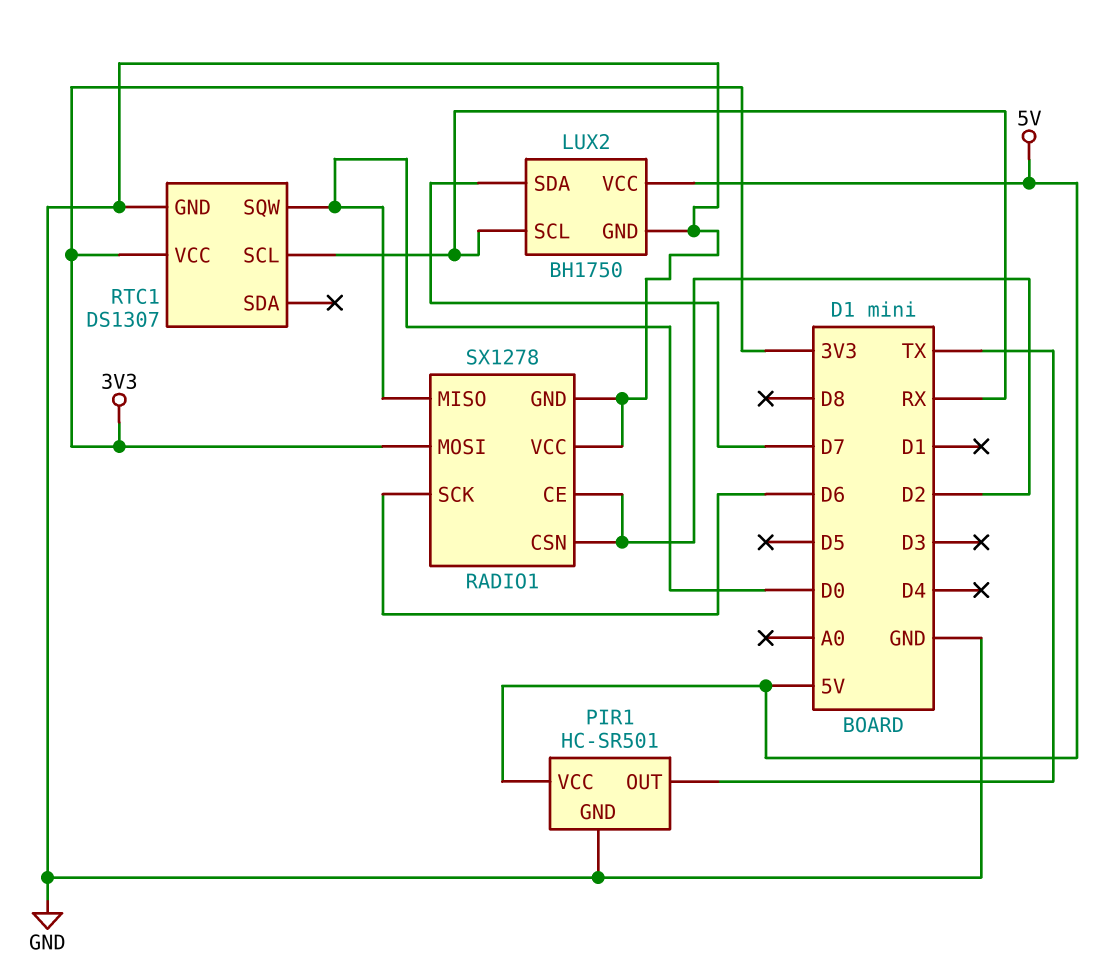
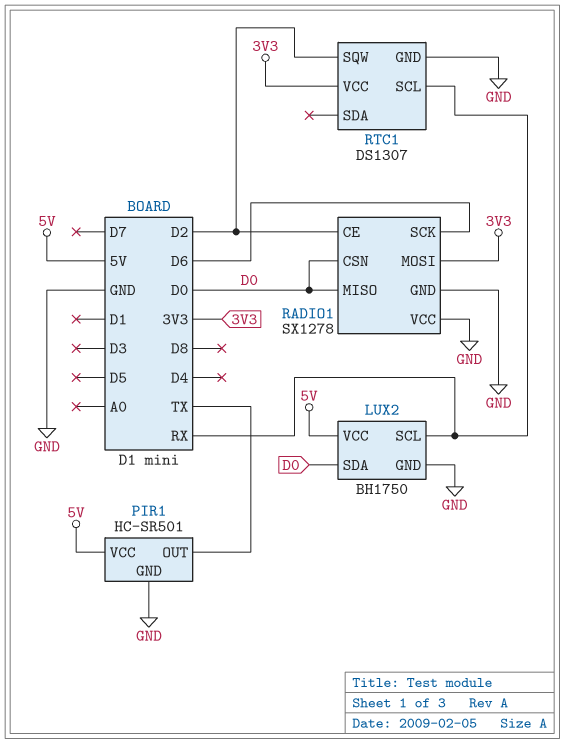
LUX2 pin SDA: D7 -> D0
RADIO1 pin CSN: D2 -> D0
RTC1 pin SQW: D0 -> D2

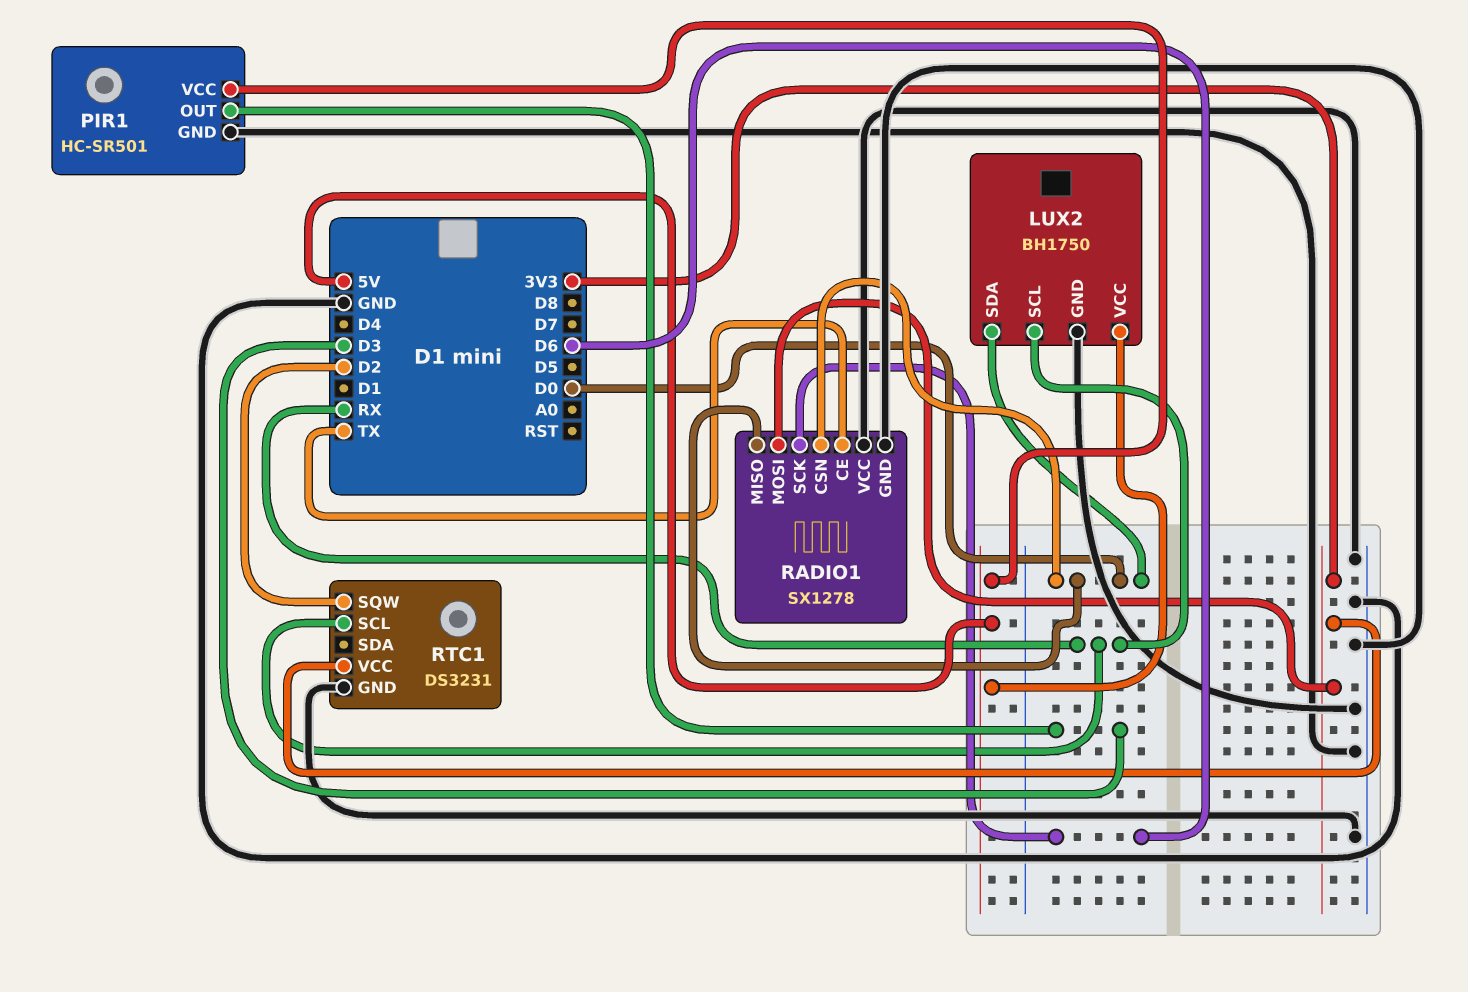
PIR1 pin OUT: TX -> D3
RADIO1 pin CE: D2 -> TX
RTC1: DS1307 -> DS3231

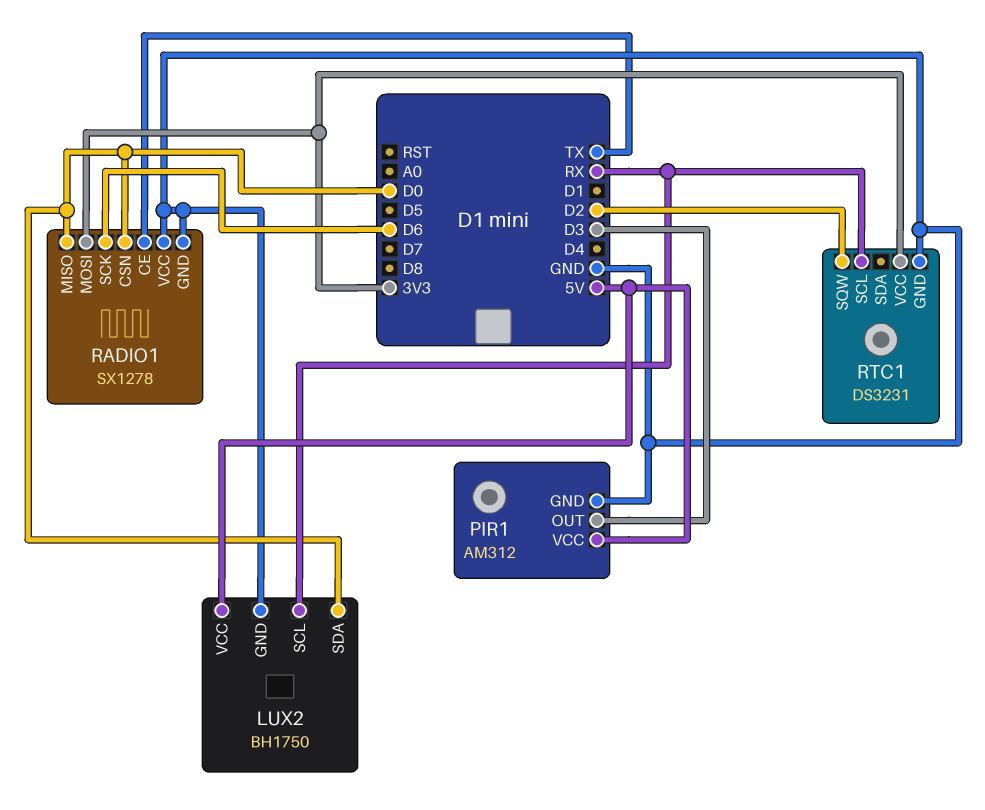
PIR1: HC-SR501 -> AM312

